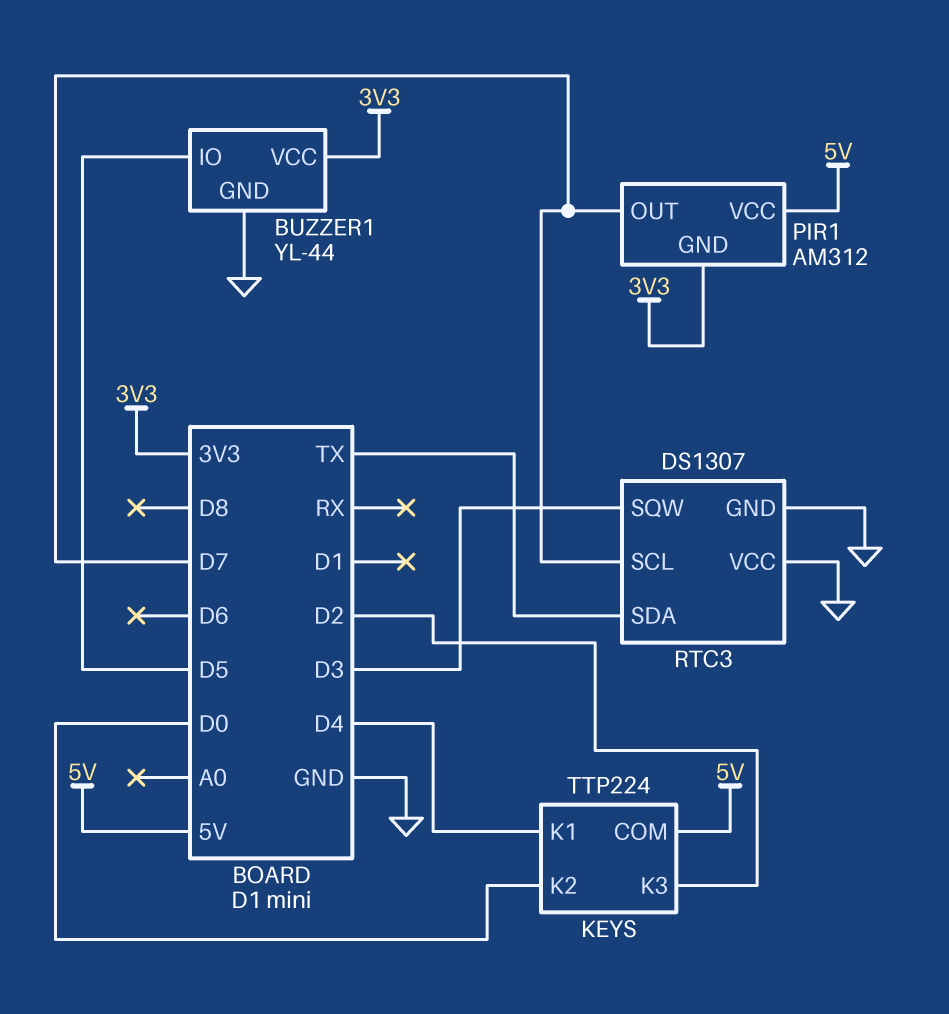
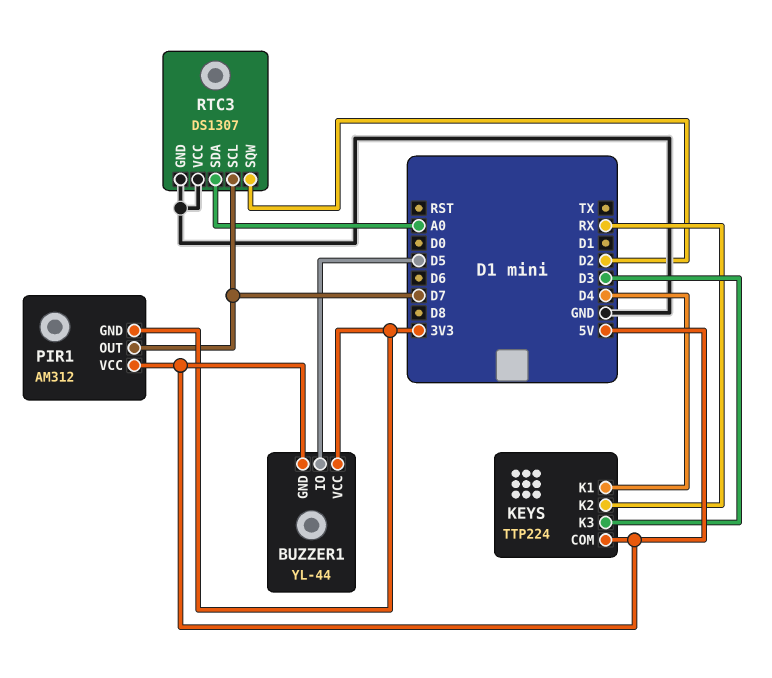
BUZZER1 pin GND: GND -> 5V
KEYS pin K2: D0 -> RX
KEYS pin K3: D2 -> D3
RTC3 pin SDA: TX -> A0
RTC3 pin SQW: D3 -> D2

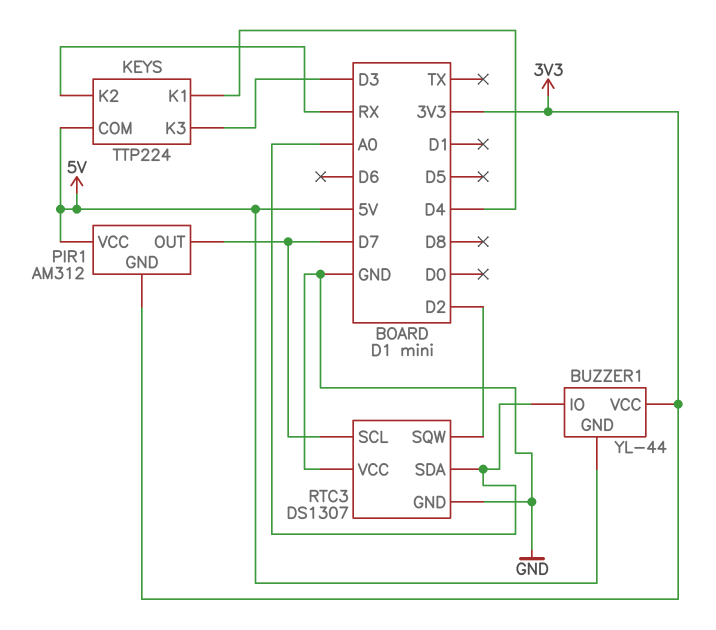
BUZZER1 pin IO: D5 -> A0

